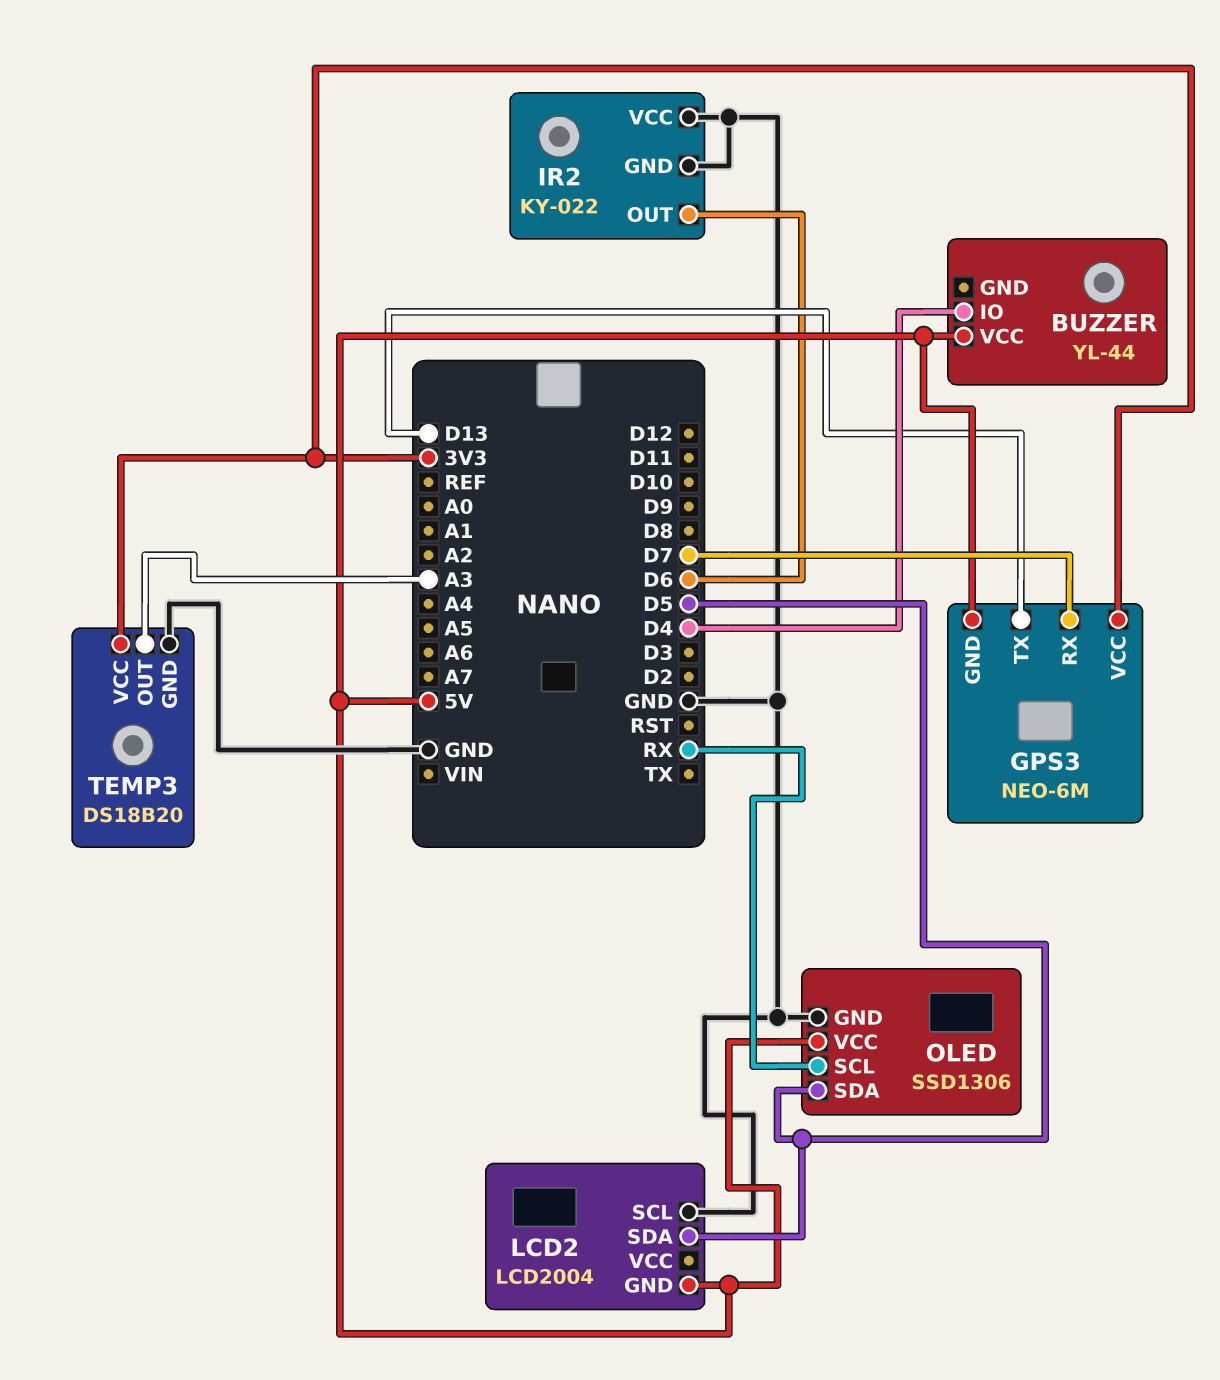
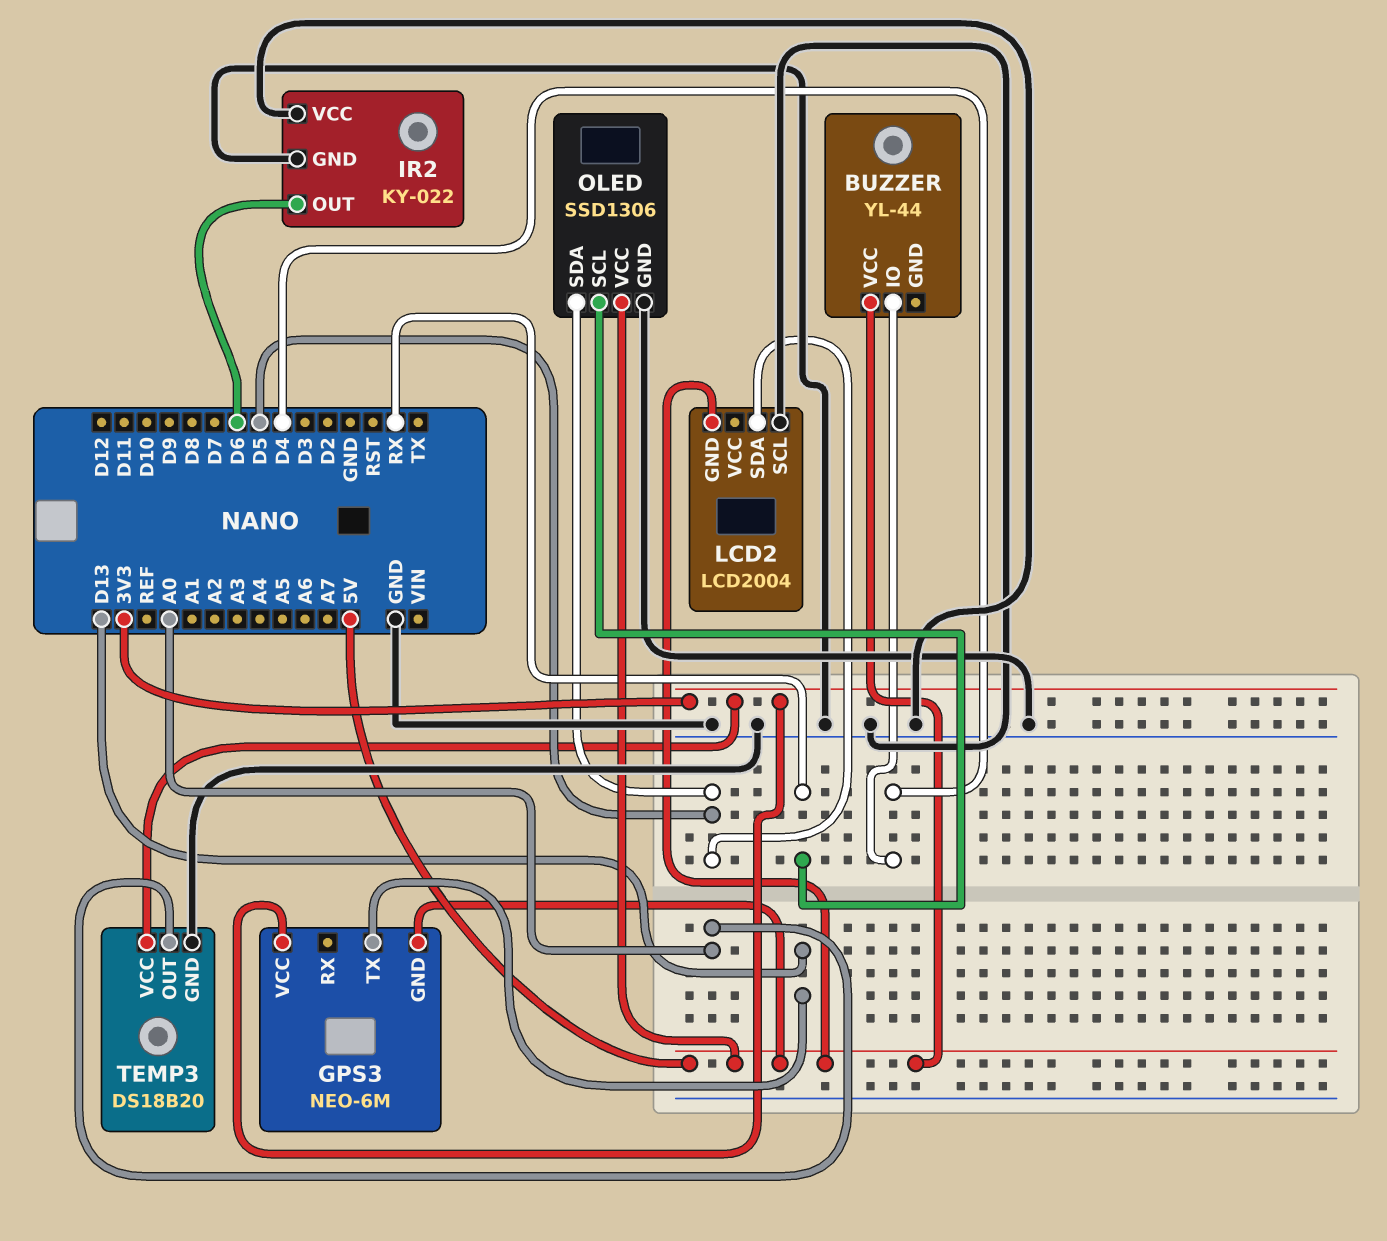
GPS3 pin RX: D7 -> none
TEMP3 pin OUT: A3 -> A0

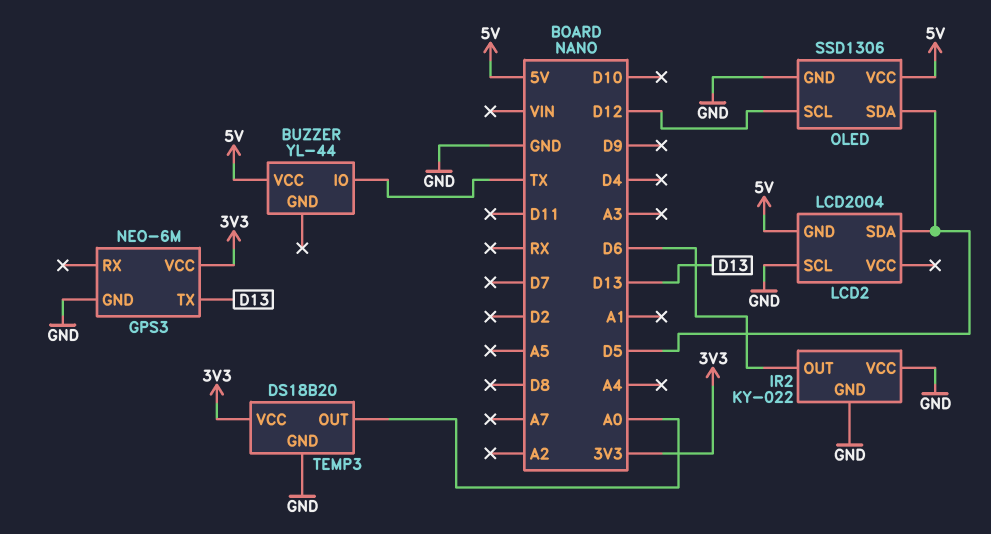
BUZZER pin IO: D4 -> TX
GPS3 pin GND: 5V -> GND
OLED pin SCL: RX -> D12

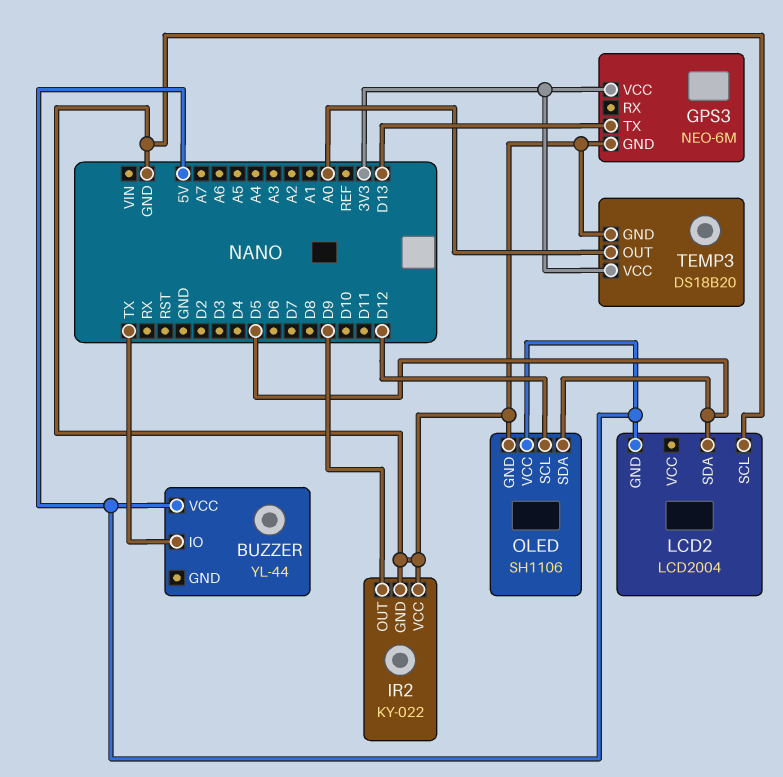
IR2 pin OUT: D6 -> D9
OLED: SSD1306 -> SH1106

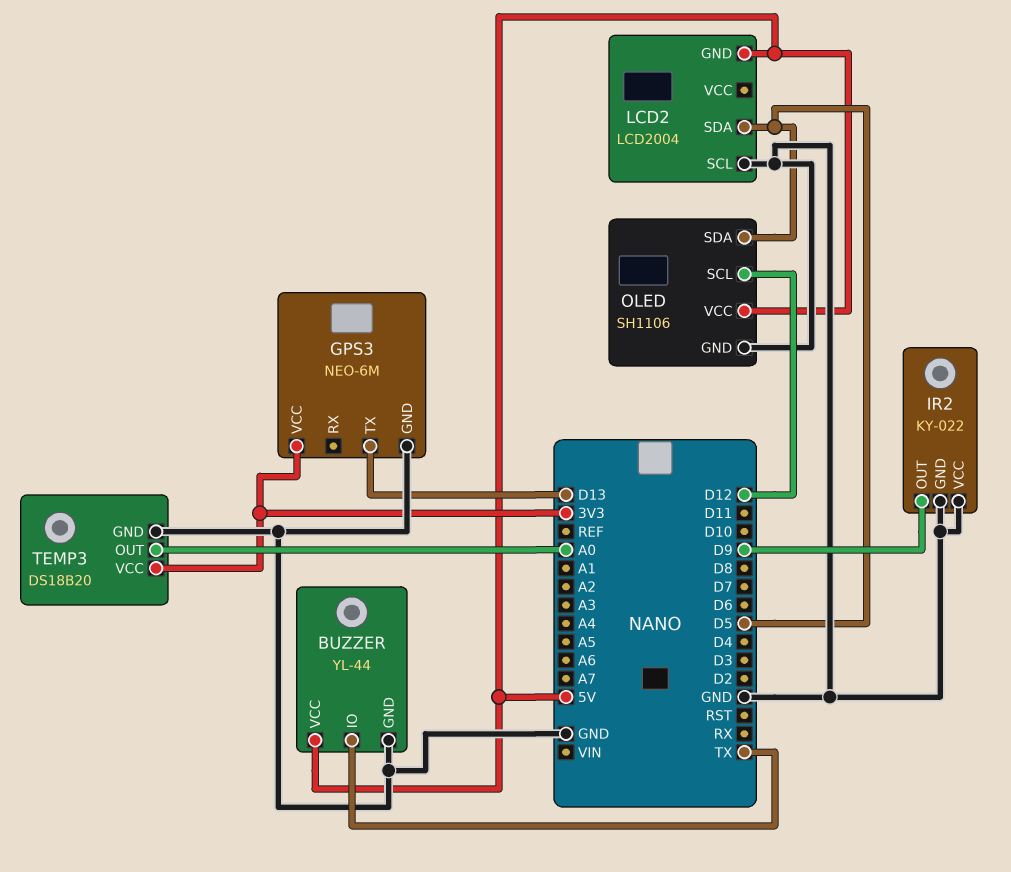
BUZZER pin GND: none -> GND

